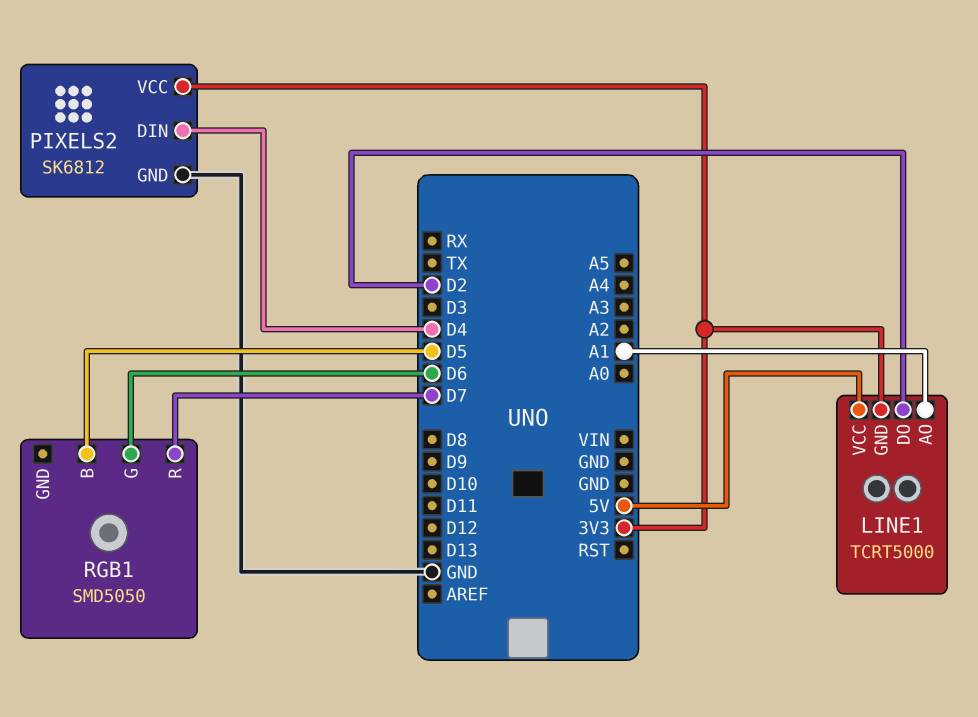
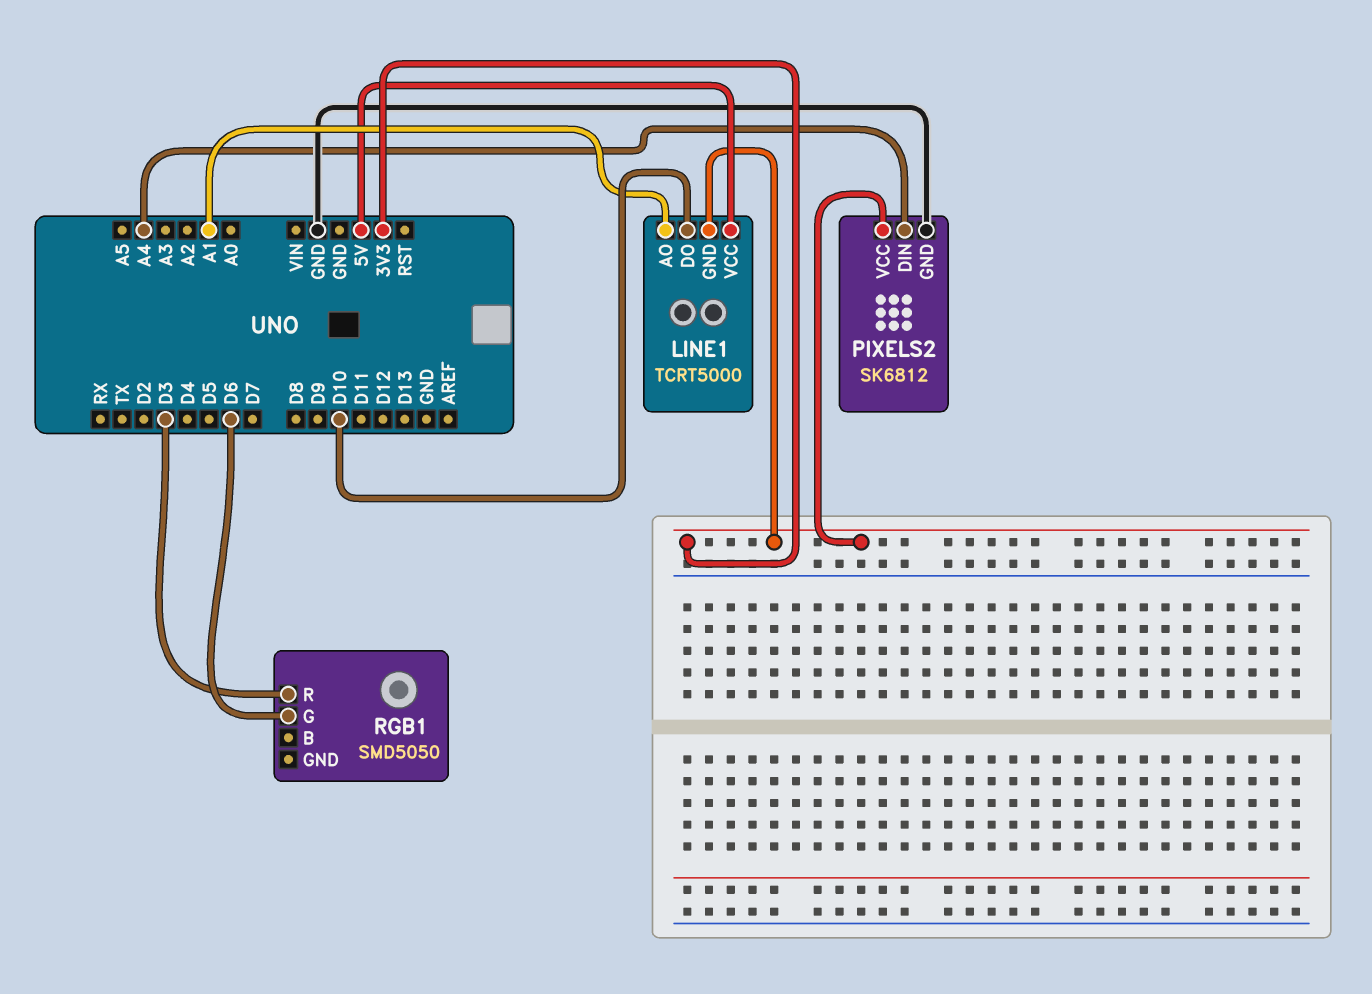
LINE1 pin DO: D2 -> D10
PIXELS2 pin DIN: D4 -> A4
RGB1 pin B: D5 -> none
RGB1 pin R: D7 -> D3

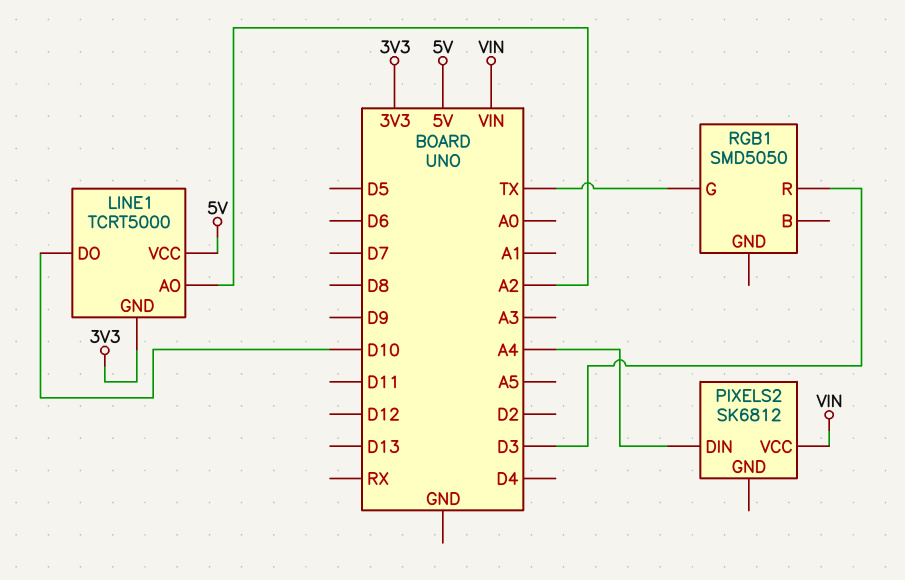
LINE1 pin AO: A1 -> A2
PIXELS2 pin GND: GND -> none
PIXELS2 pin VCC: 3V3 -> VIN
RGB1 pin G: D6 -> TX

